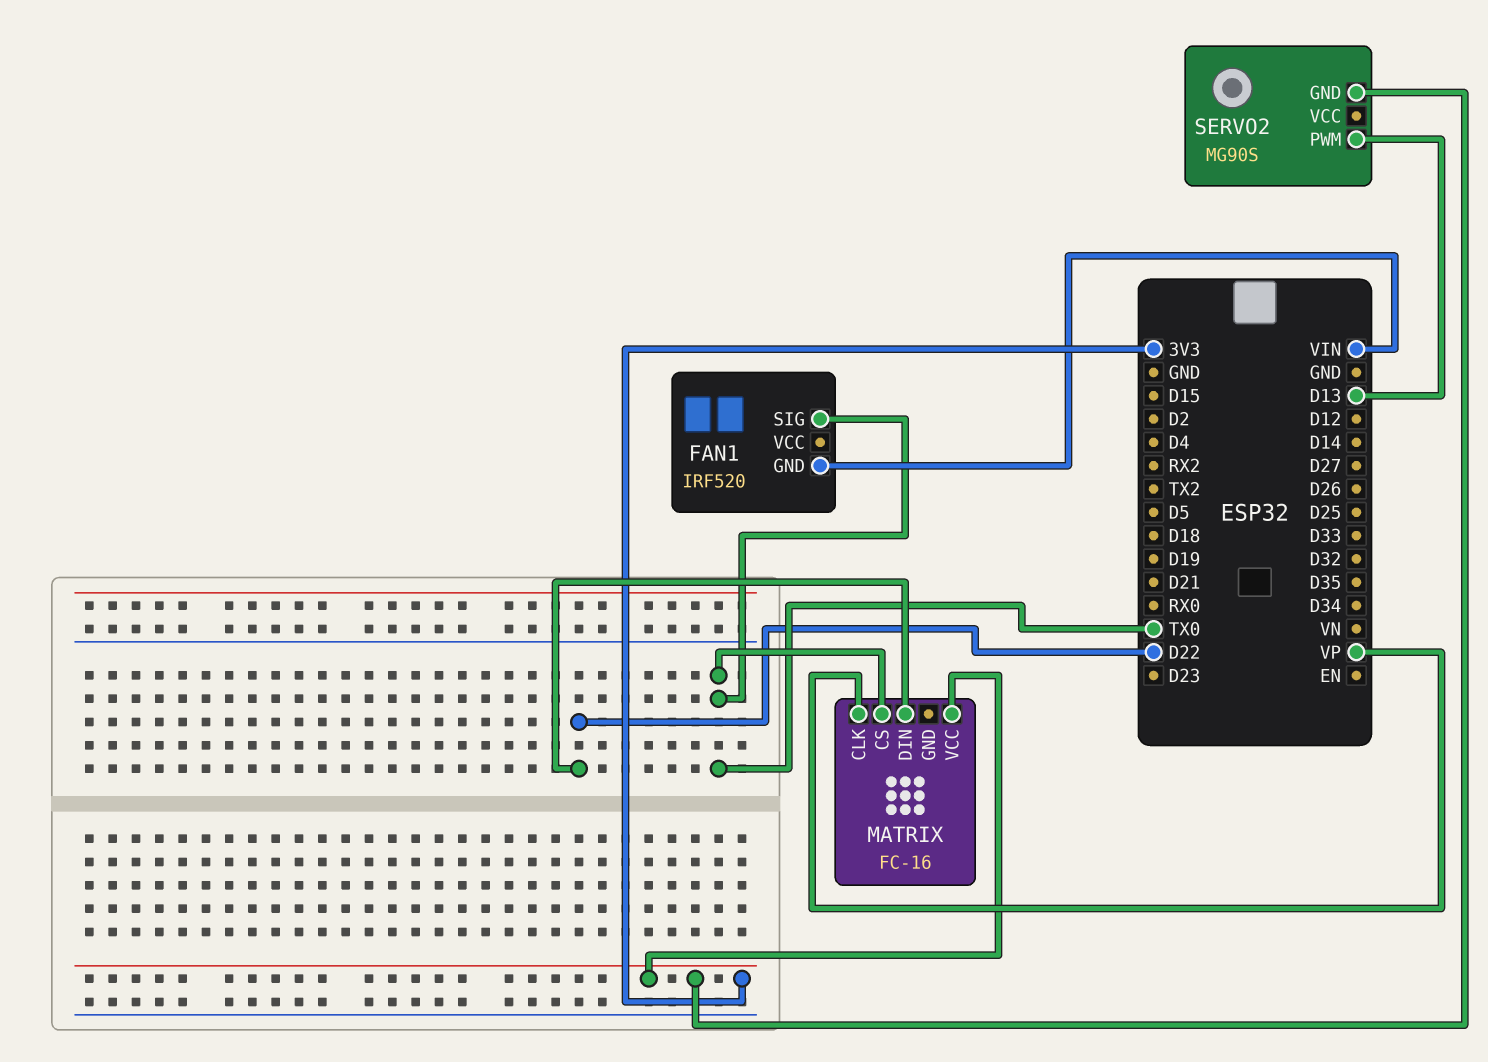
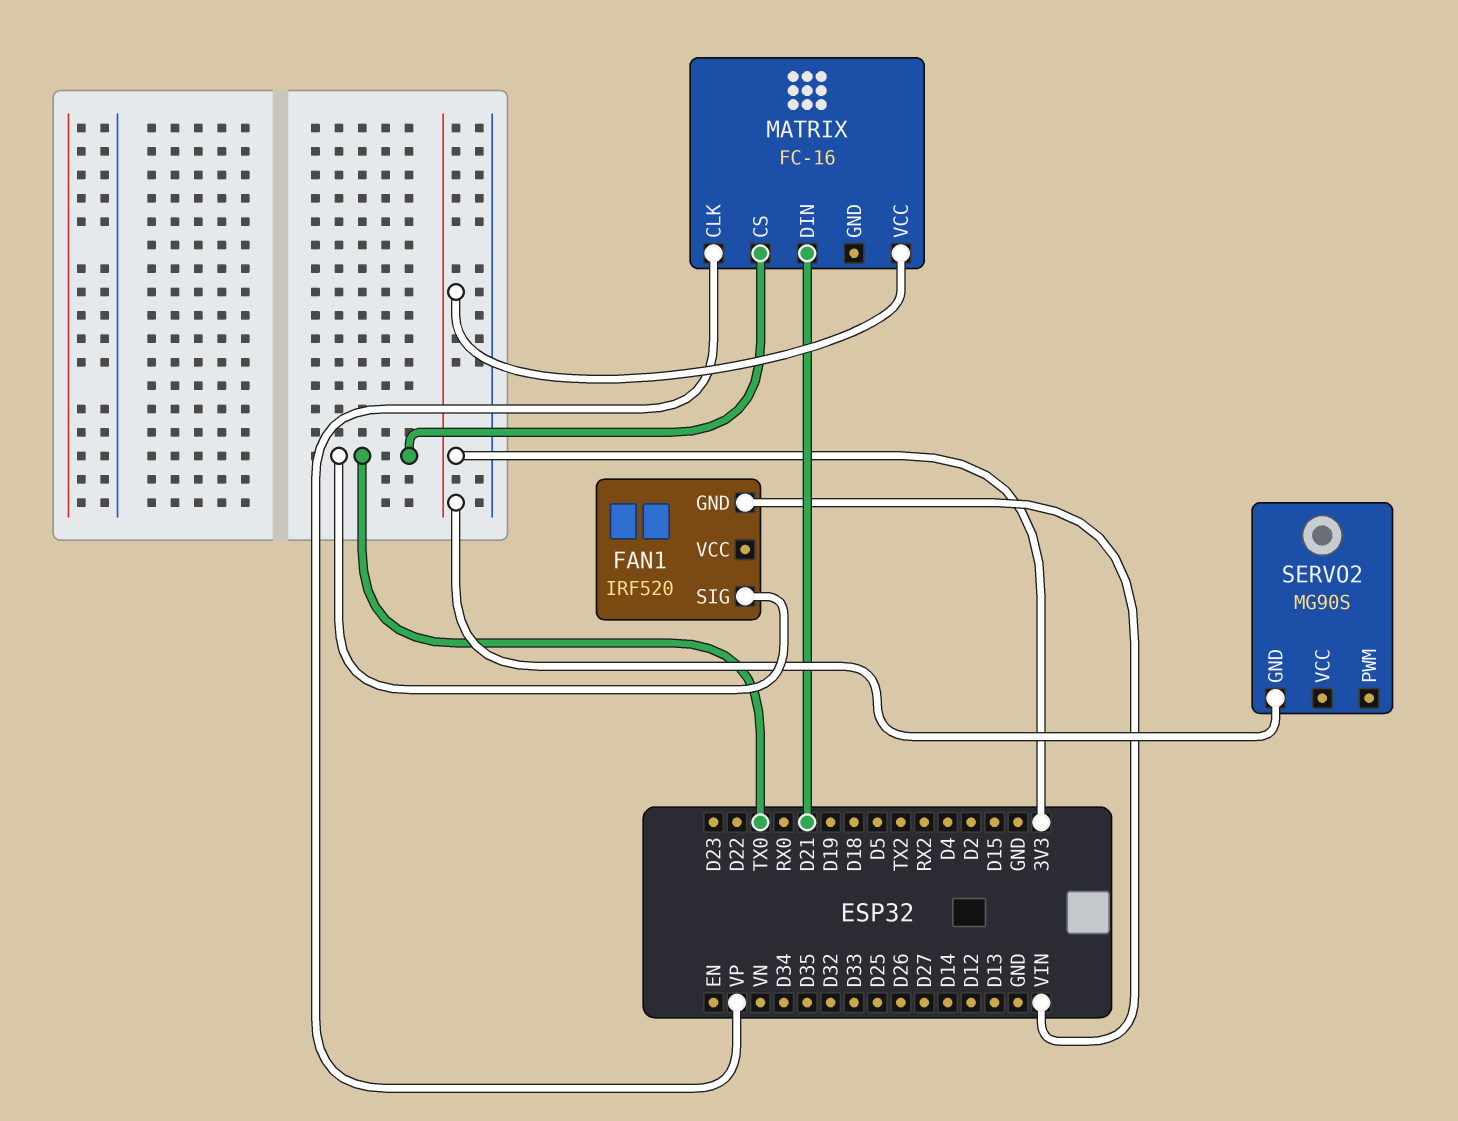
MATRIX pin DIN: D22 -> D21
SERVO2 pin PWM: D13 -> none

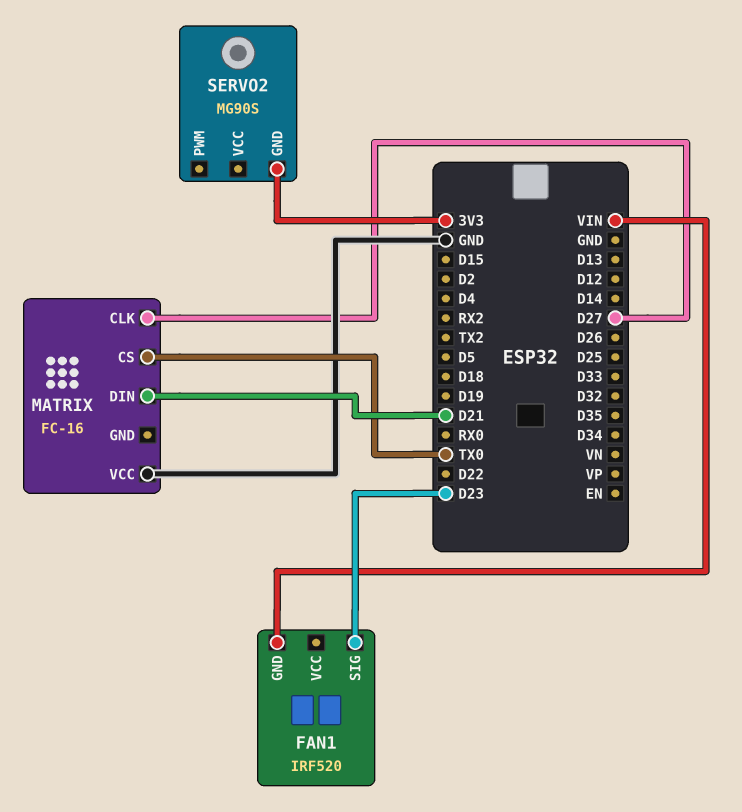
FAN1 pin SIG: TX0 -> D23
MATRIX pin CLK: VP -> D27
MATRIX pin VCC: 3V3 -> GND

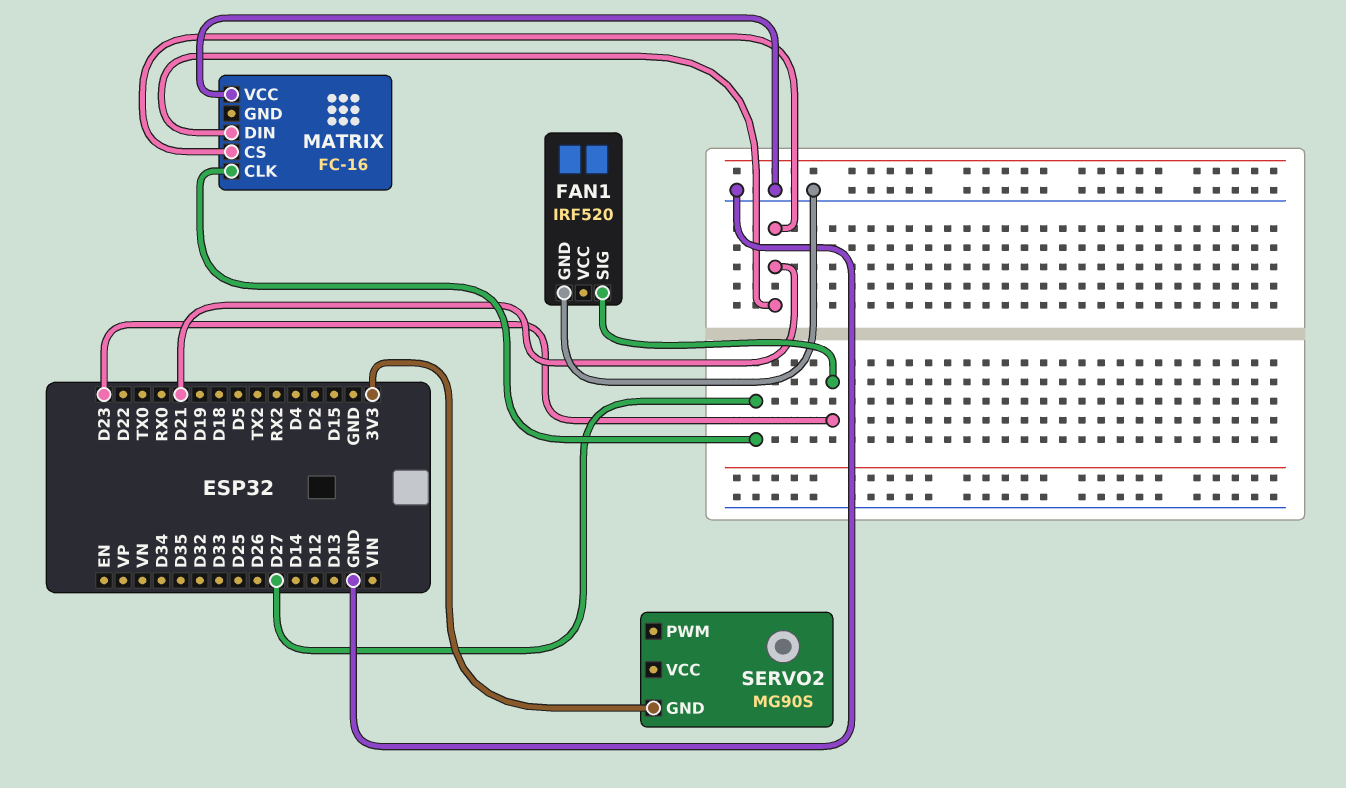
FAN1 pin GND: VIN -> GND
MATRIX pin CS: TX0 -> D21

